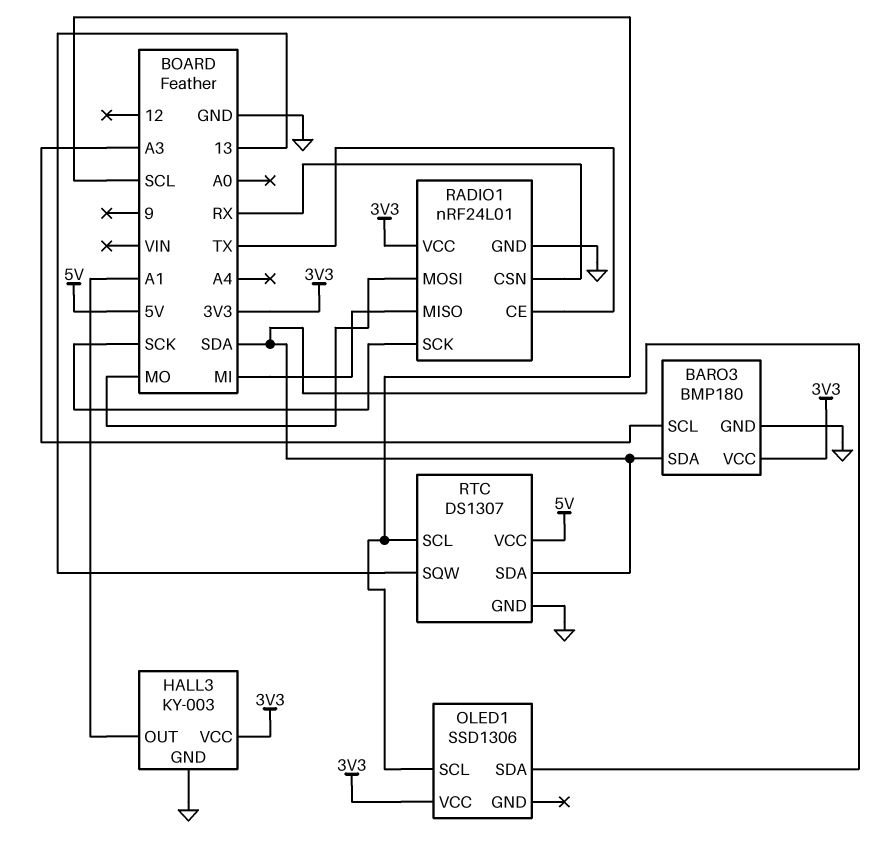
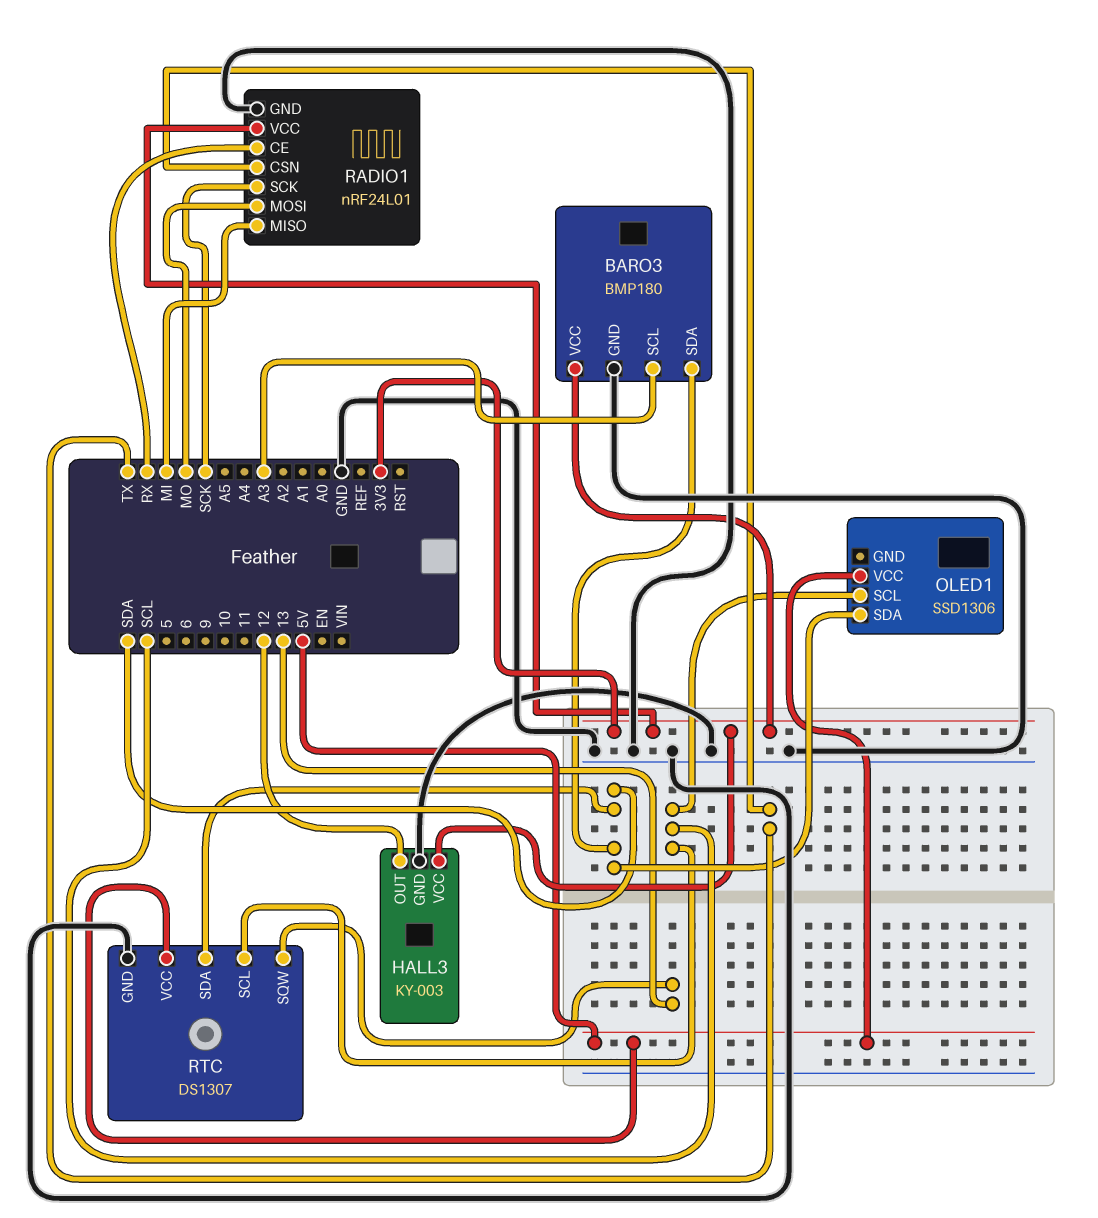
HALL3 pin OUT: A1 -> 12
OLED1 pin VCC: 3V3 -> 5V
RADIO1 pin CE: TX -> RX
RADIO1 pin CSN: RX -> TX

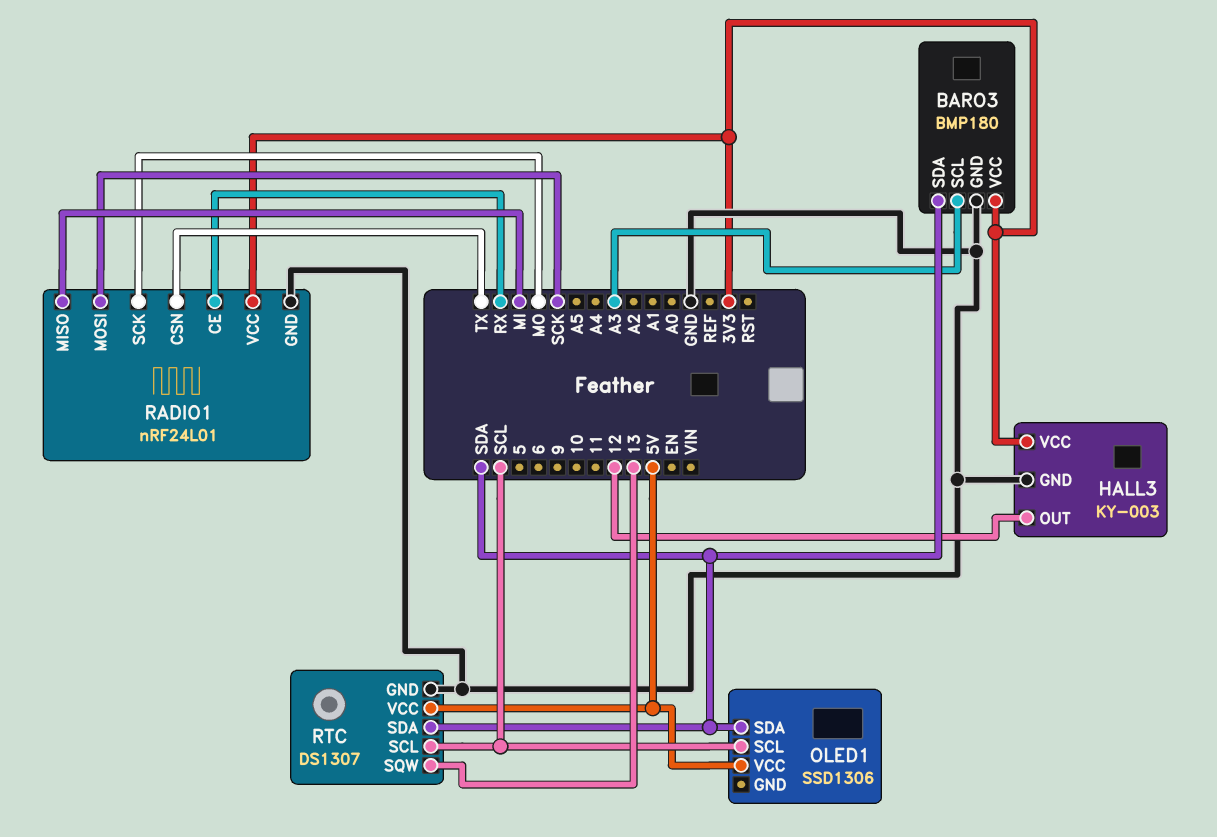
RADIO1 pin MOSI: MO -> SCK
RADIO1 pin SCK: SCK -> MO

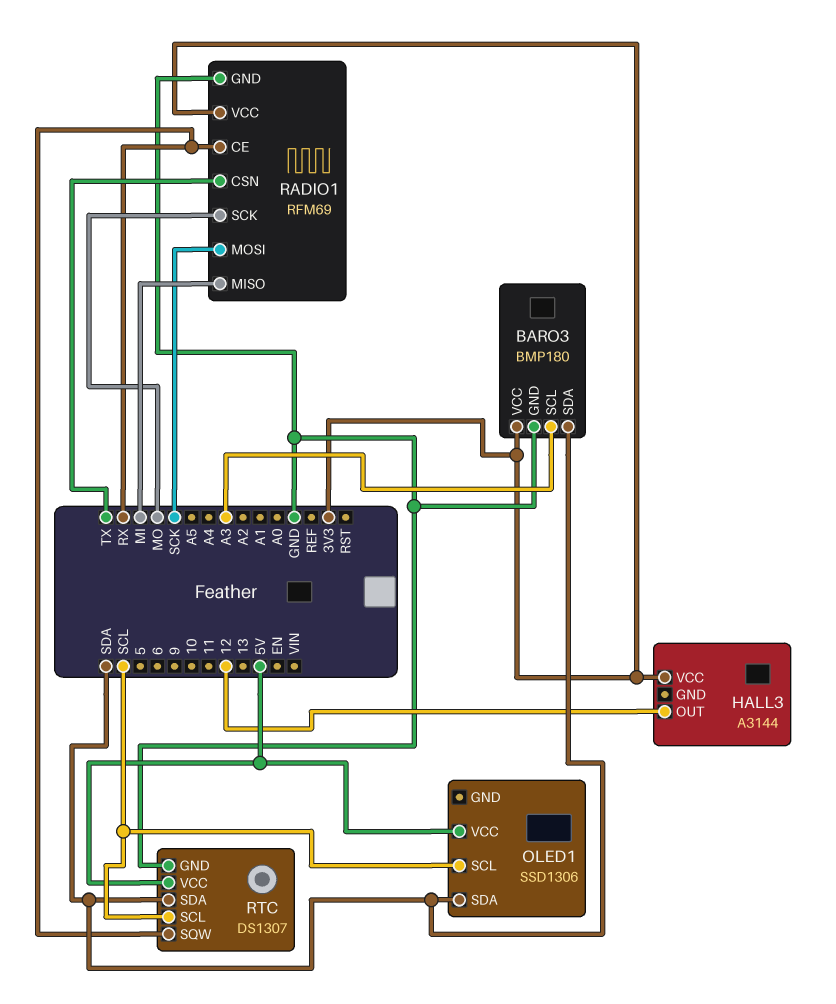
HALL3: KY-003 -> A3144
HALL3 pin GND: GND -> none
RADIO1: nRF24L01 -> RFM69
RTC pin SQW: 13 -> RX

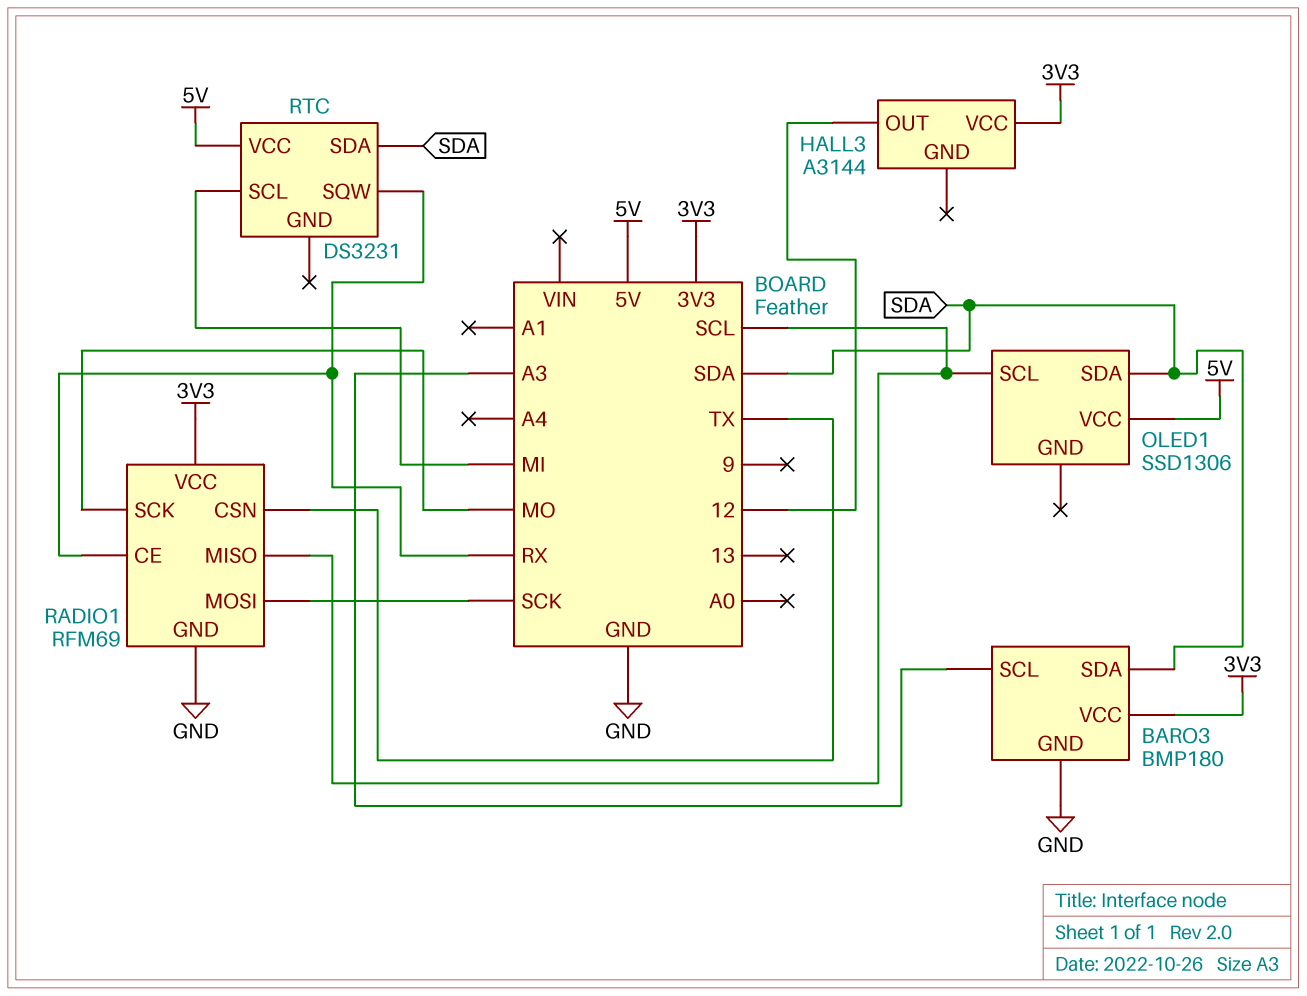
RADIO1 pin MISO: MI -> SCL
RTC: DS1307 -> DS3231
RTC pin GND: GND -> none
RTC pin SCL: SCL -> MI

